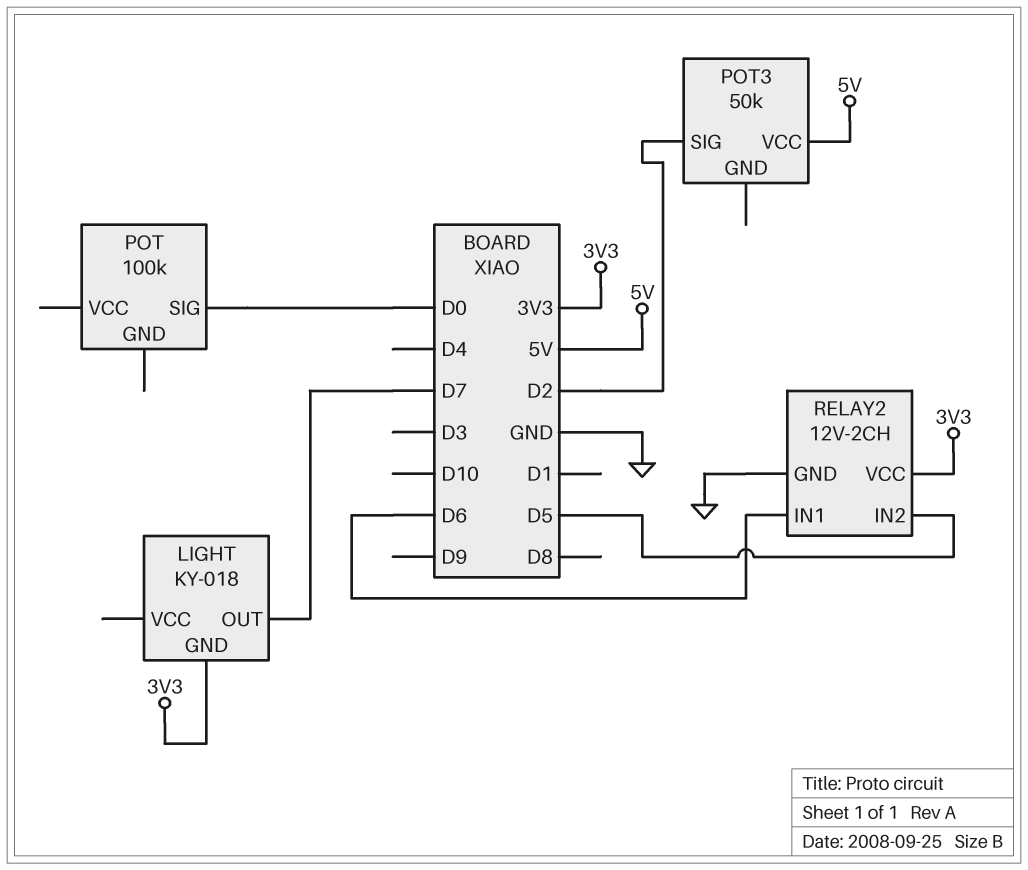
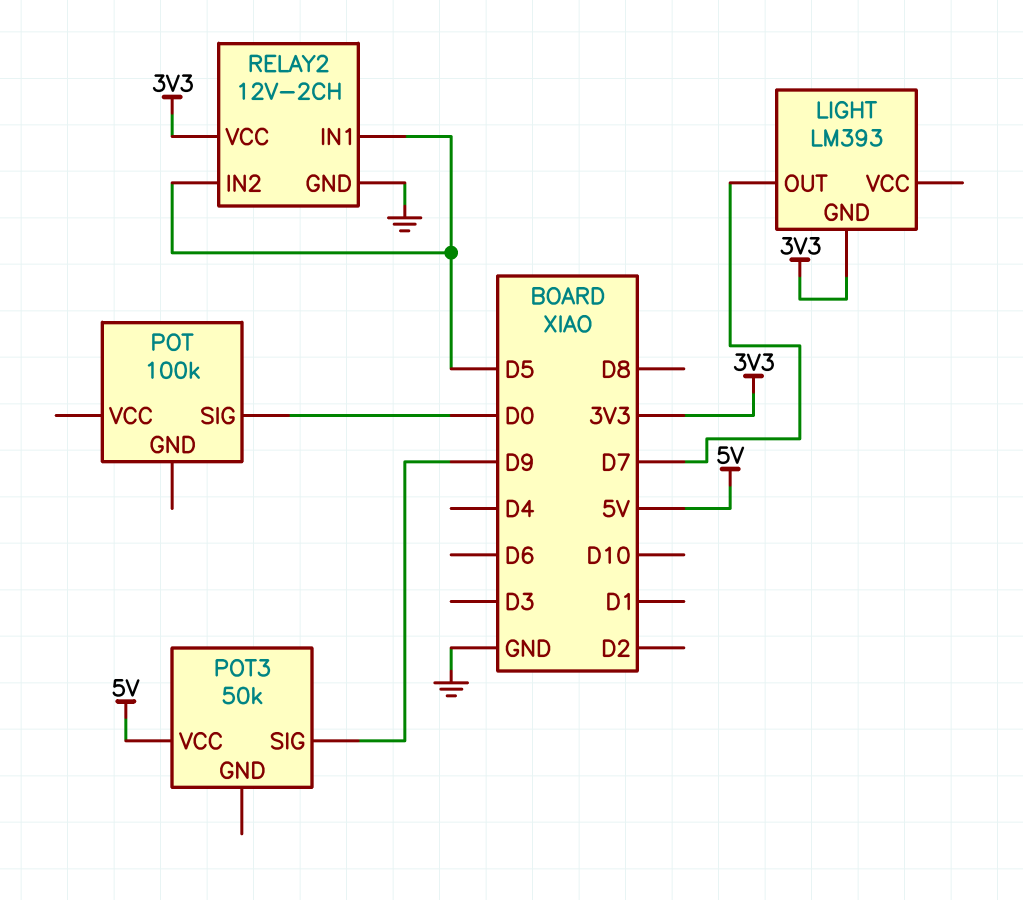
LIGHT: KY-018 -> LM393
POT3 pin SIG: D2 -> D9
RELAY2 pin IN1: D6 -> D5

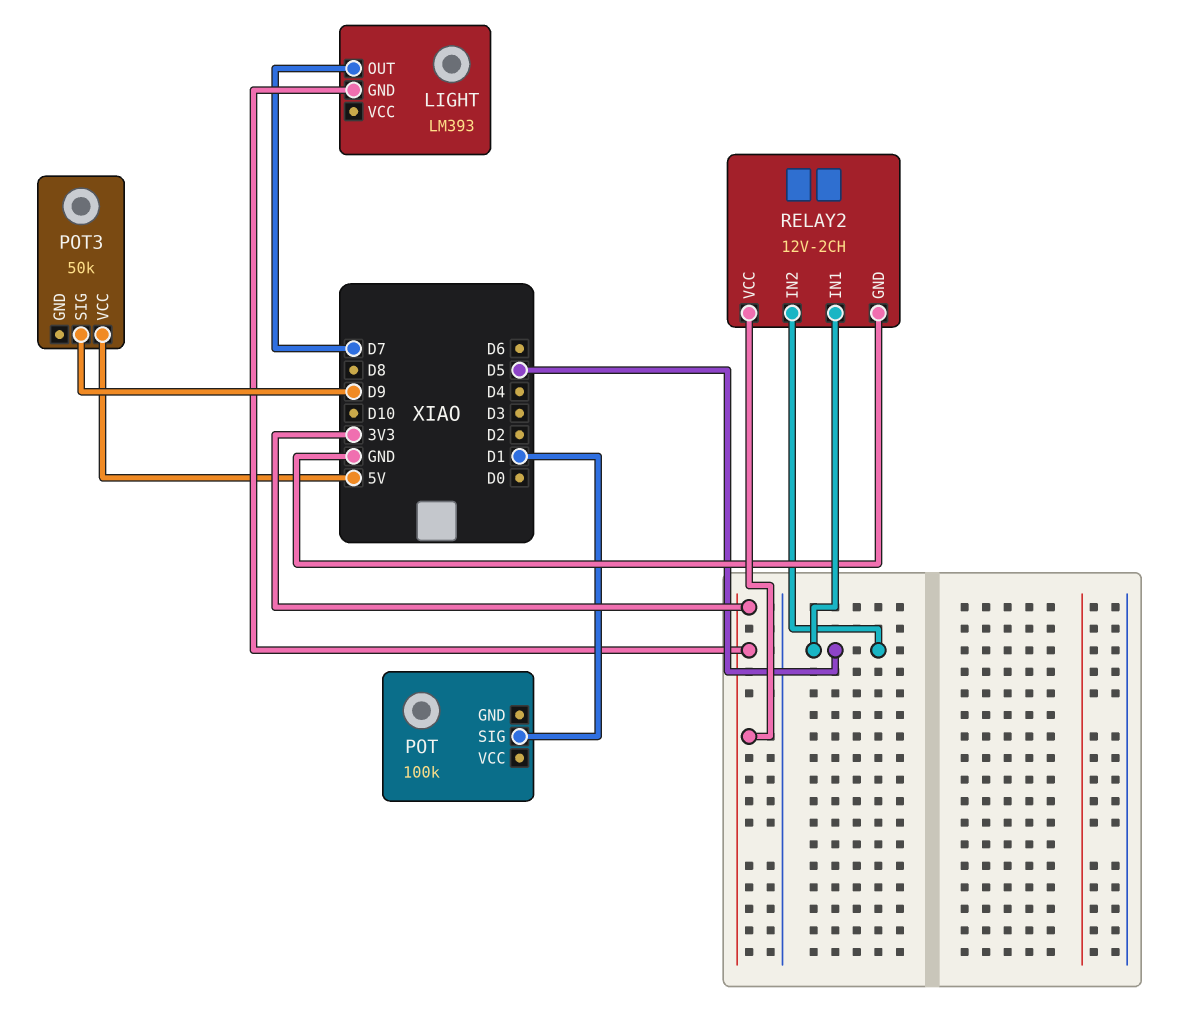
POT pin SIG: D0 -> D1

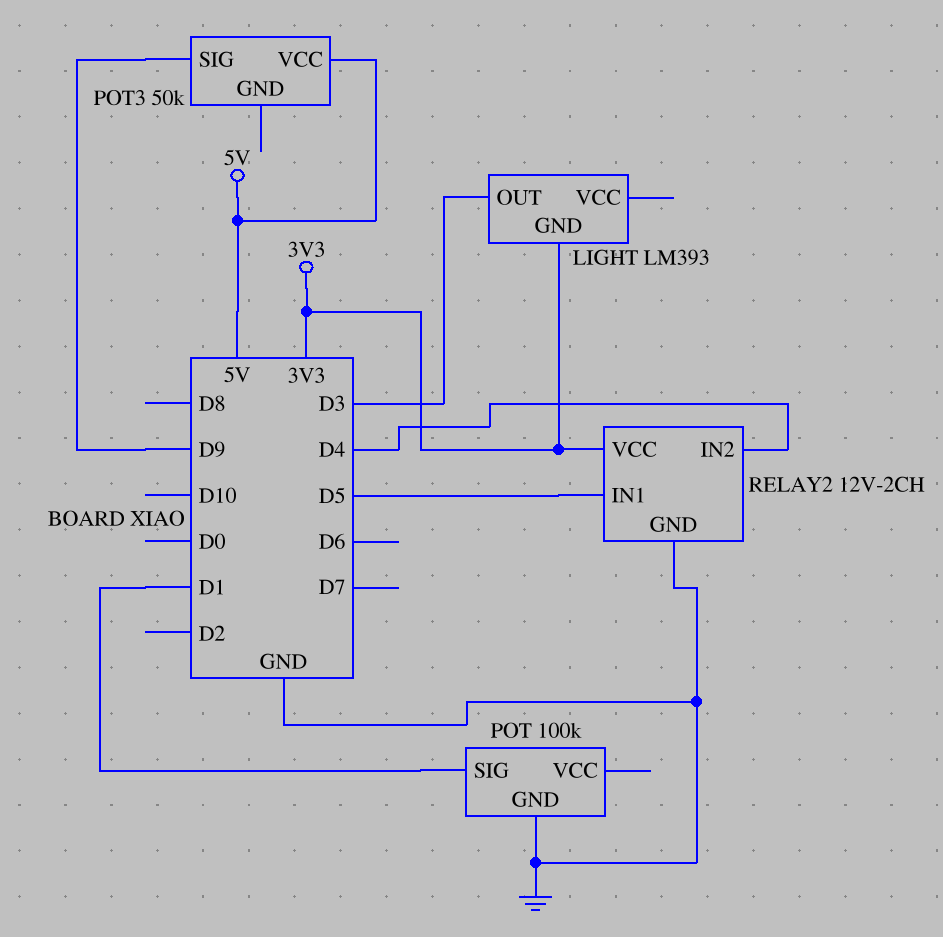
LIGHT pin OUT: D7 -> D3
POT pin GND: none -> GND
RELAY2 pin IN2: D5 -> D4

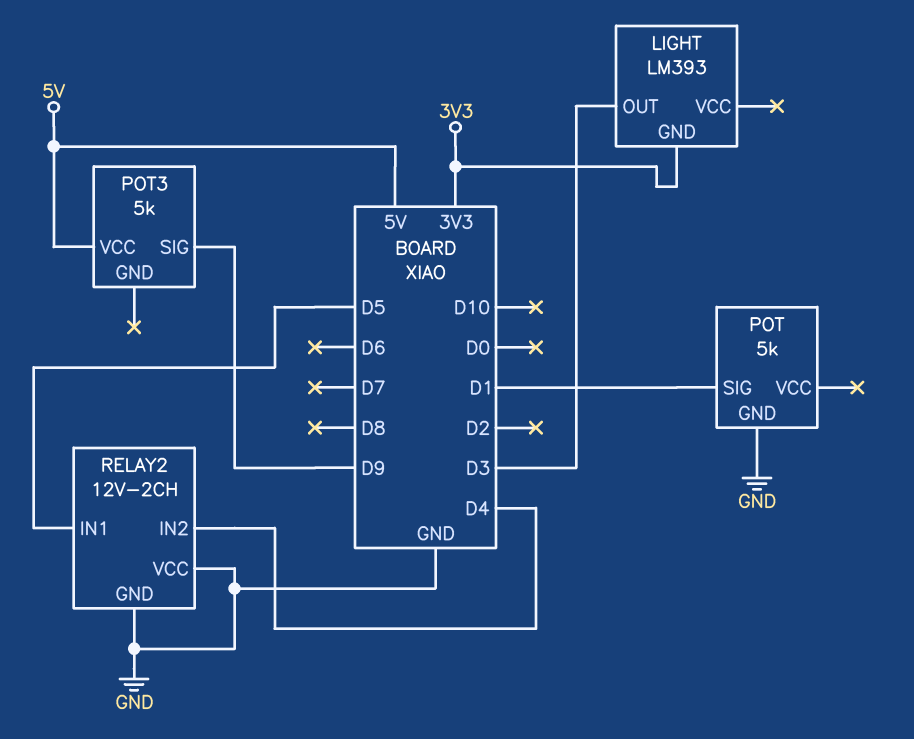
POT: 100k -> 5k
POT3: 50k -> 5k
RELAY2 pin VCC: 3V3 -> GND

